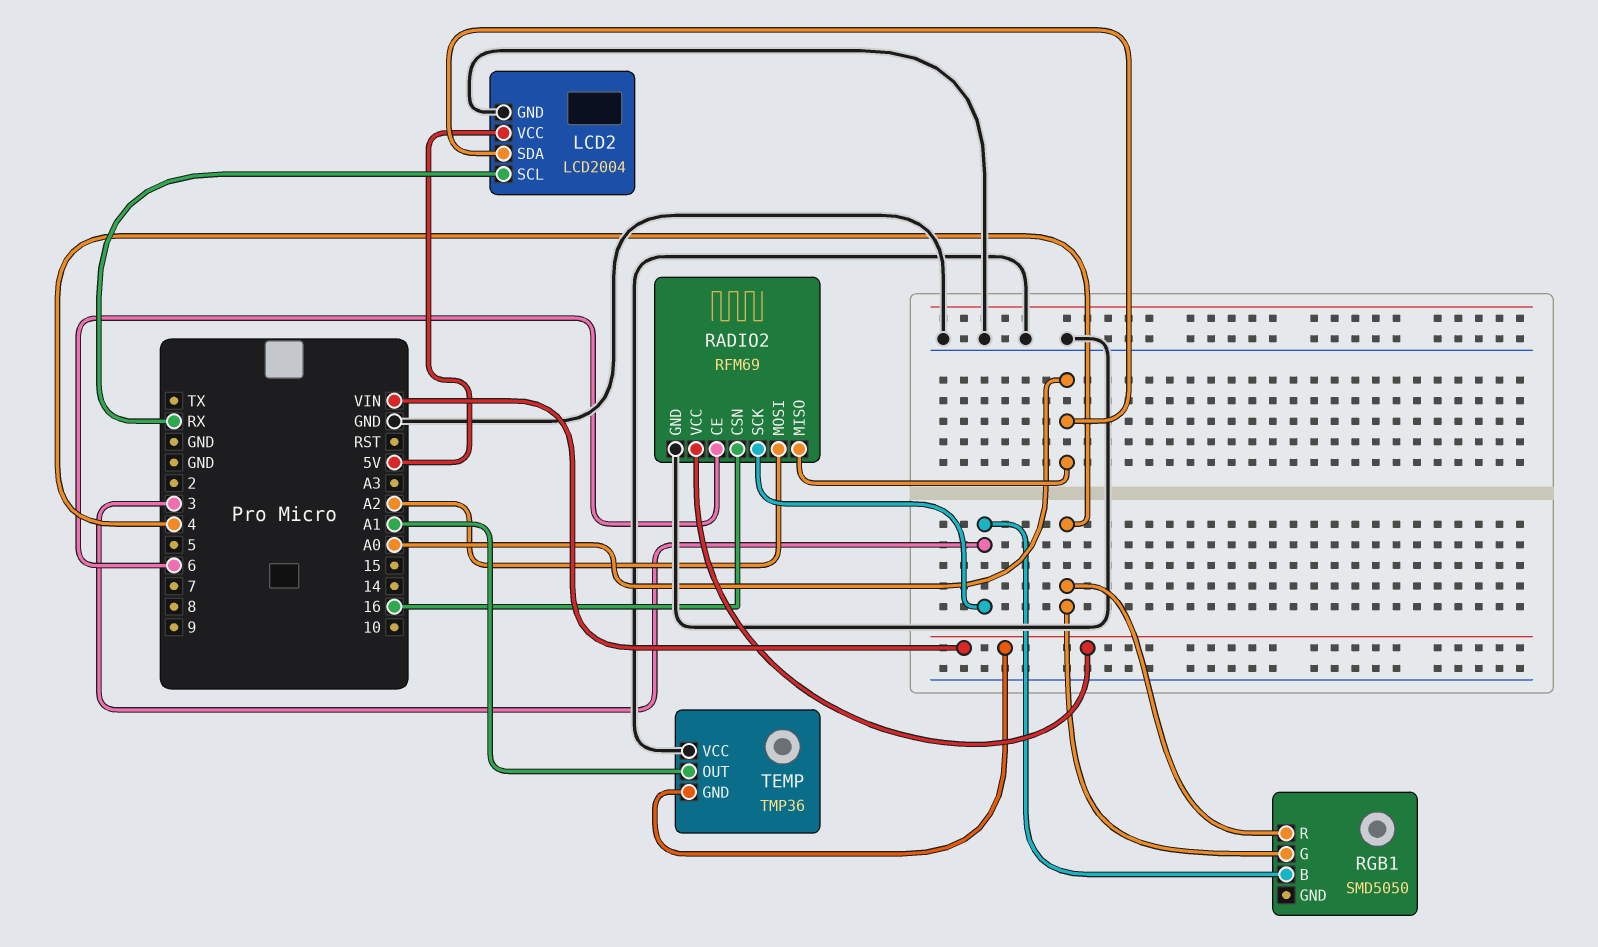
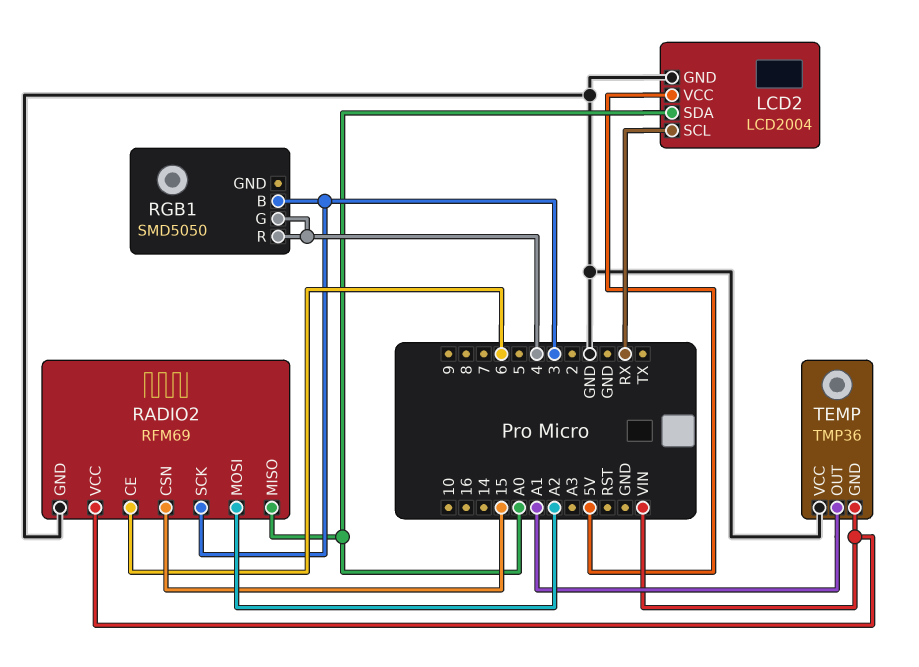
RADIO2 pin CSN: 16 -> 15

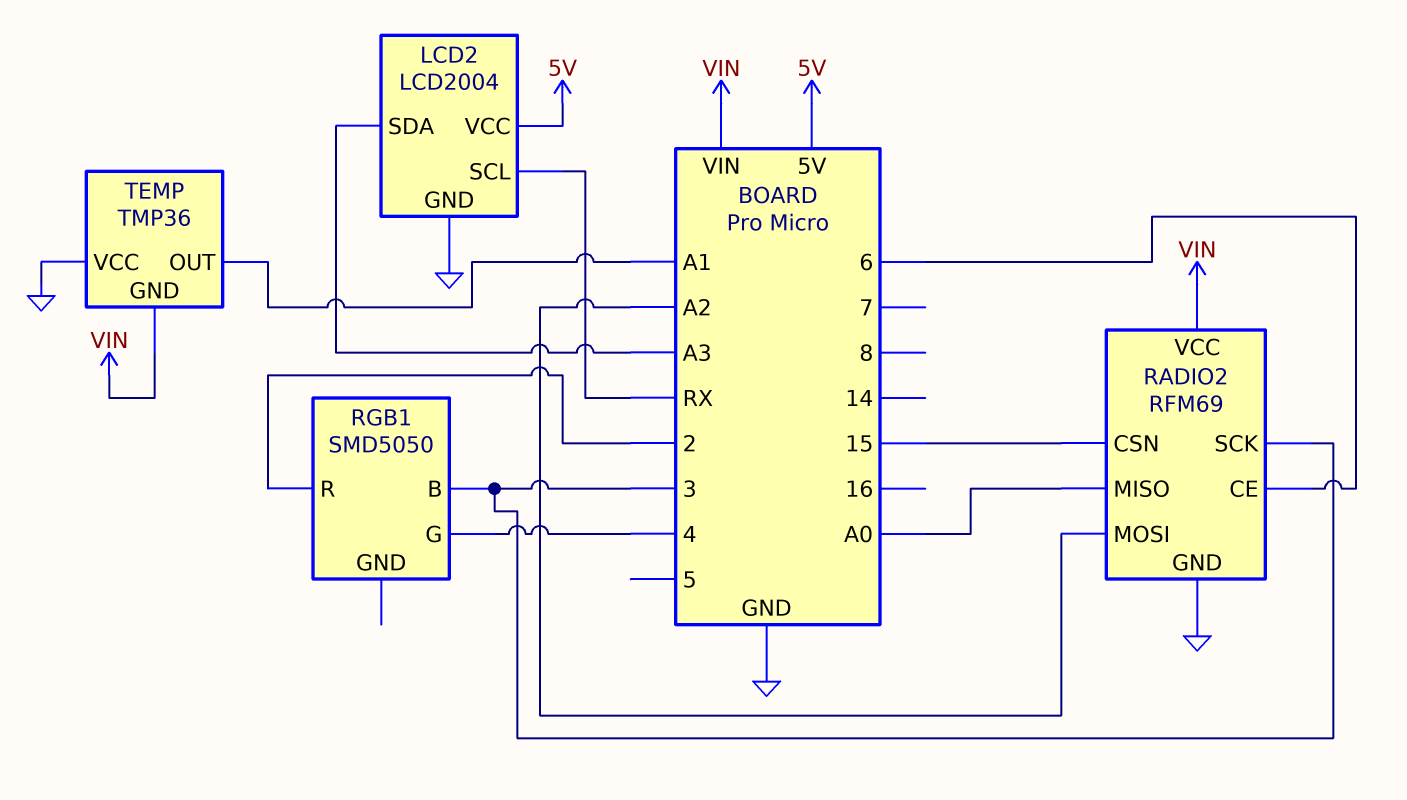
LCD2 pin SDA: A0 -> A3
RGB1 pin R: 4 -> 2

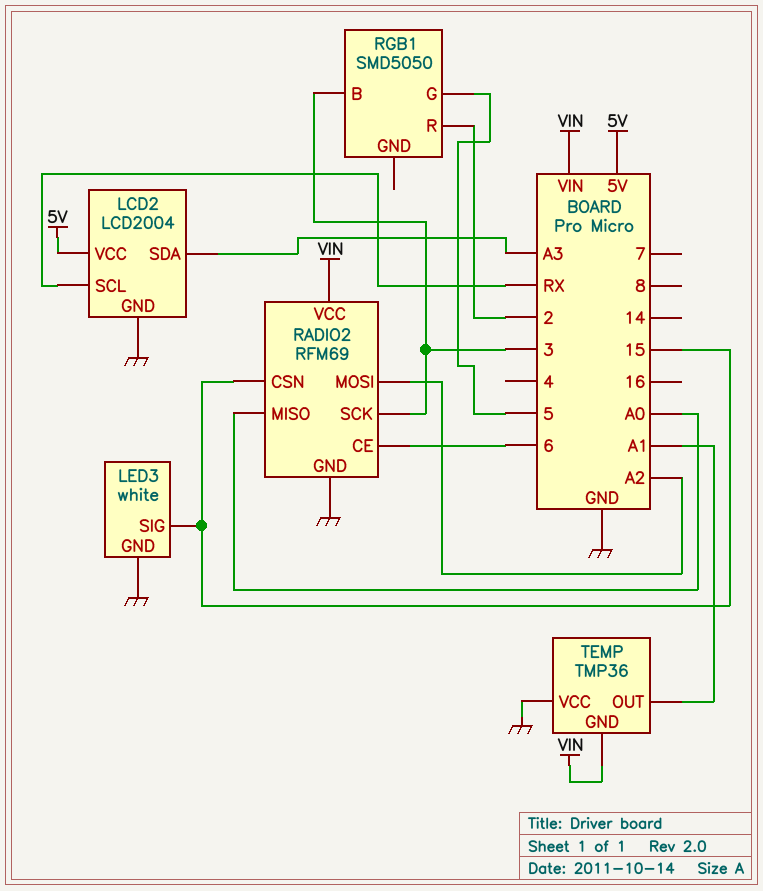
LED3: none -> white
LED3 pin GND: none -> GND
LED3 pin SIG: none -> 15
RGB1 pin G: 4 -> 5

